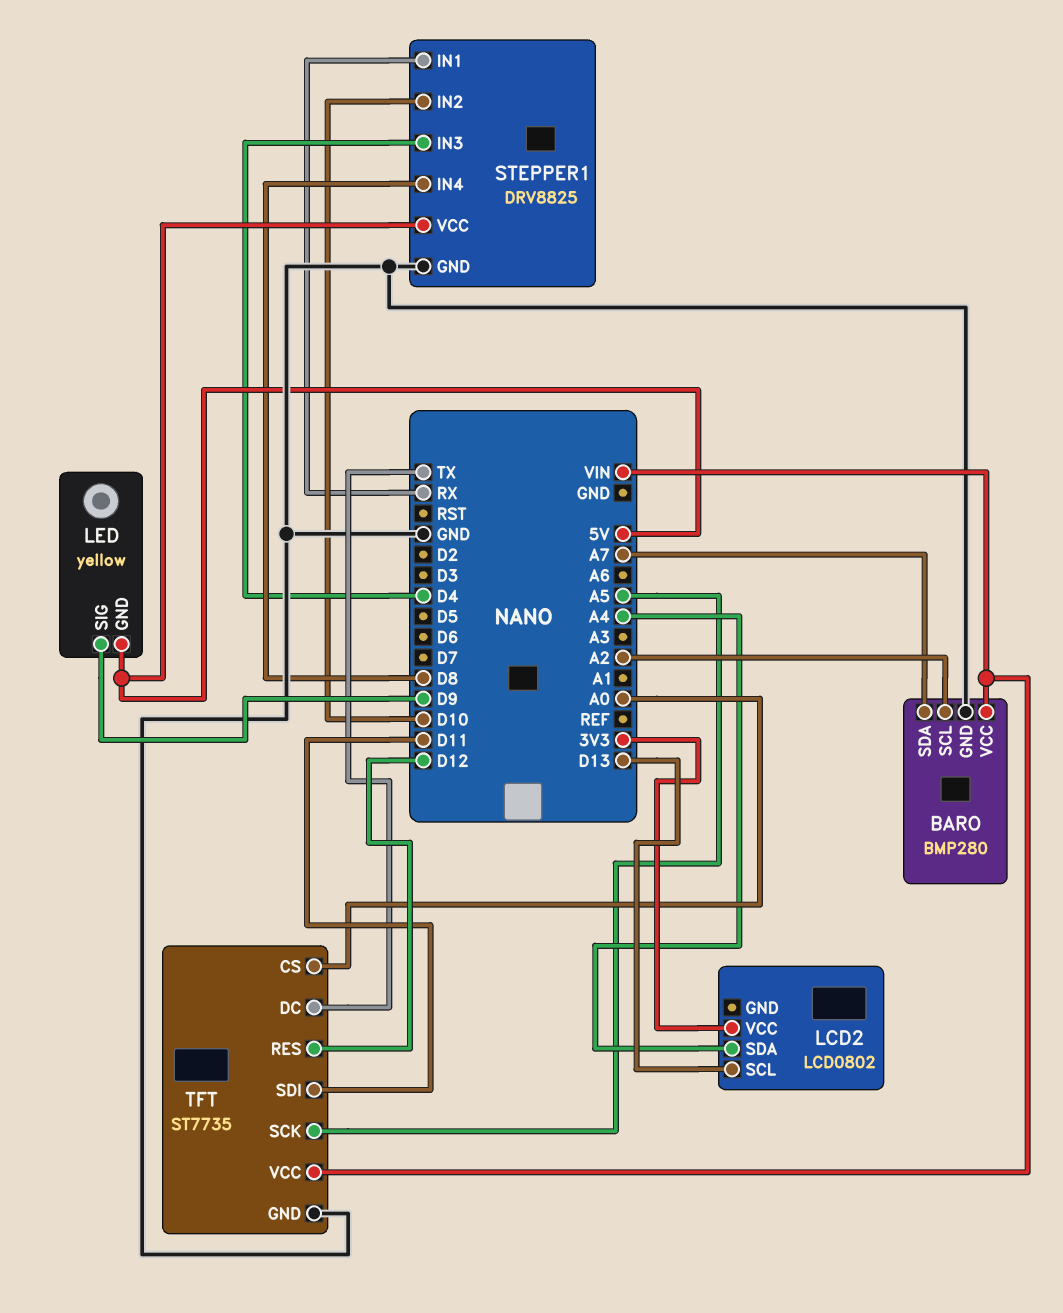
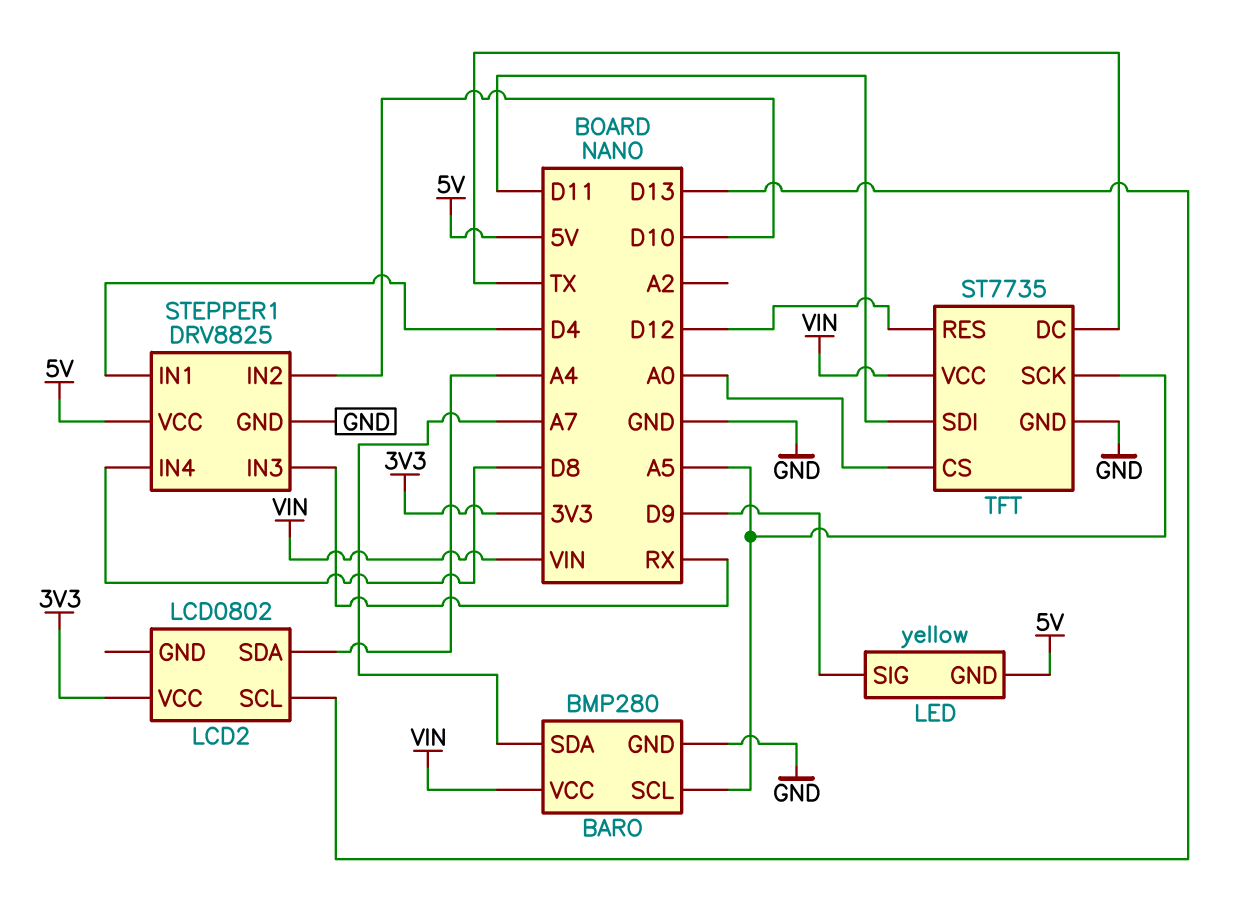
BARO pin SCL: A2 -> A5
STEPPER1 pin IN1: RX -> D4
STEPPER1 pin IN3: D4 -> RX

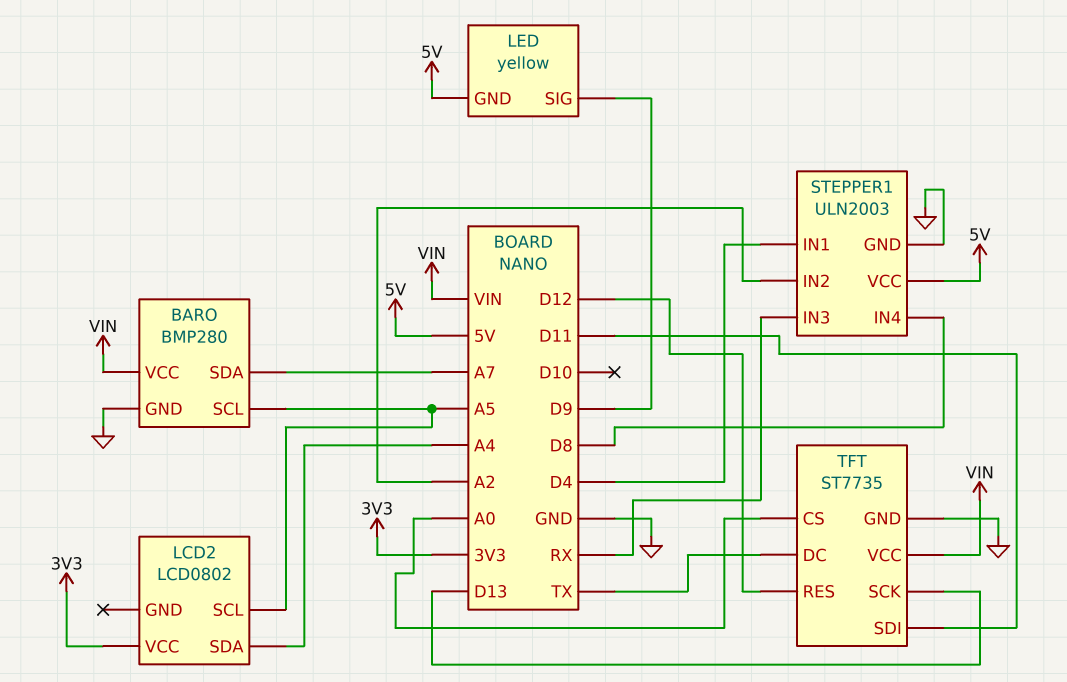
LCD2 pin SCL: D13 -> A5
STEPPER1: DRV8825 -> ULN2003
STEPPER1 pin IN2: D10 -> A2
TFT pin SCK: A5 -> D13

